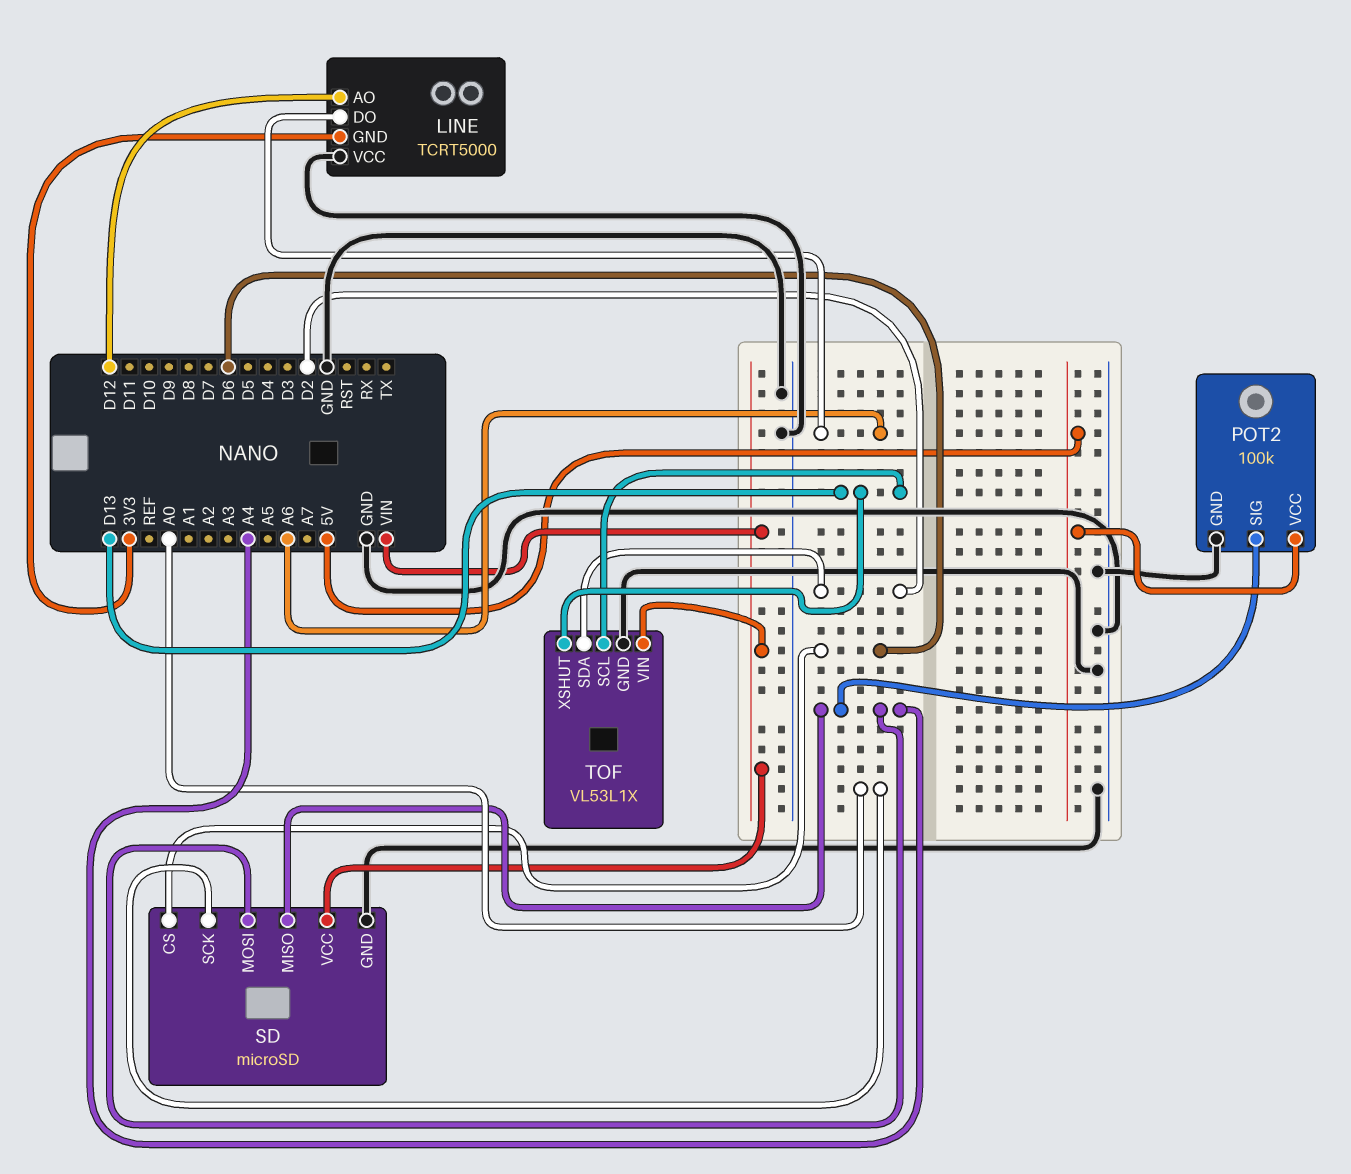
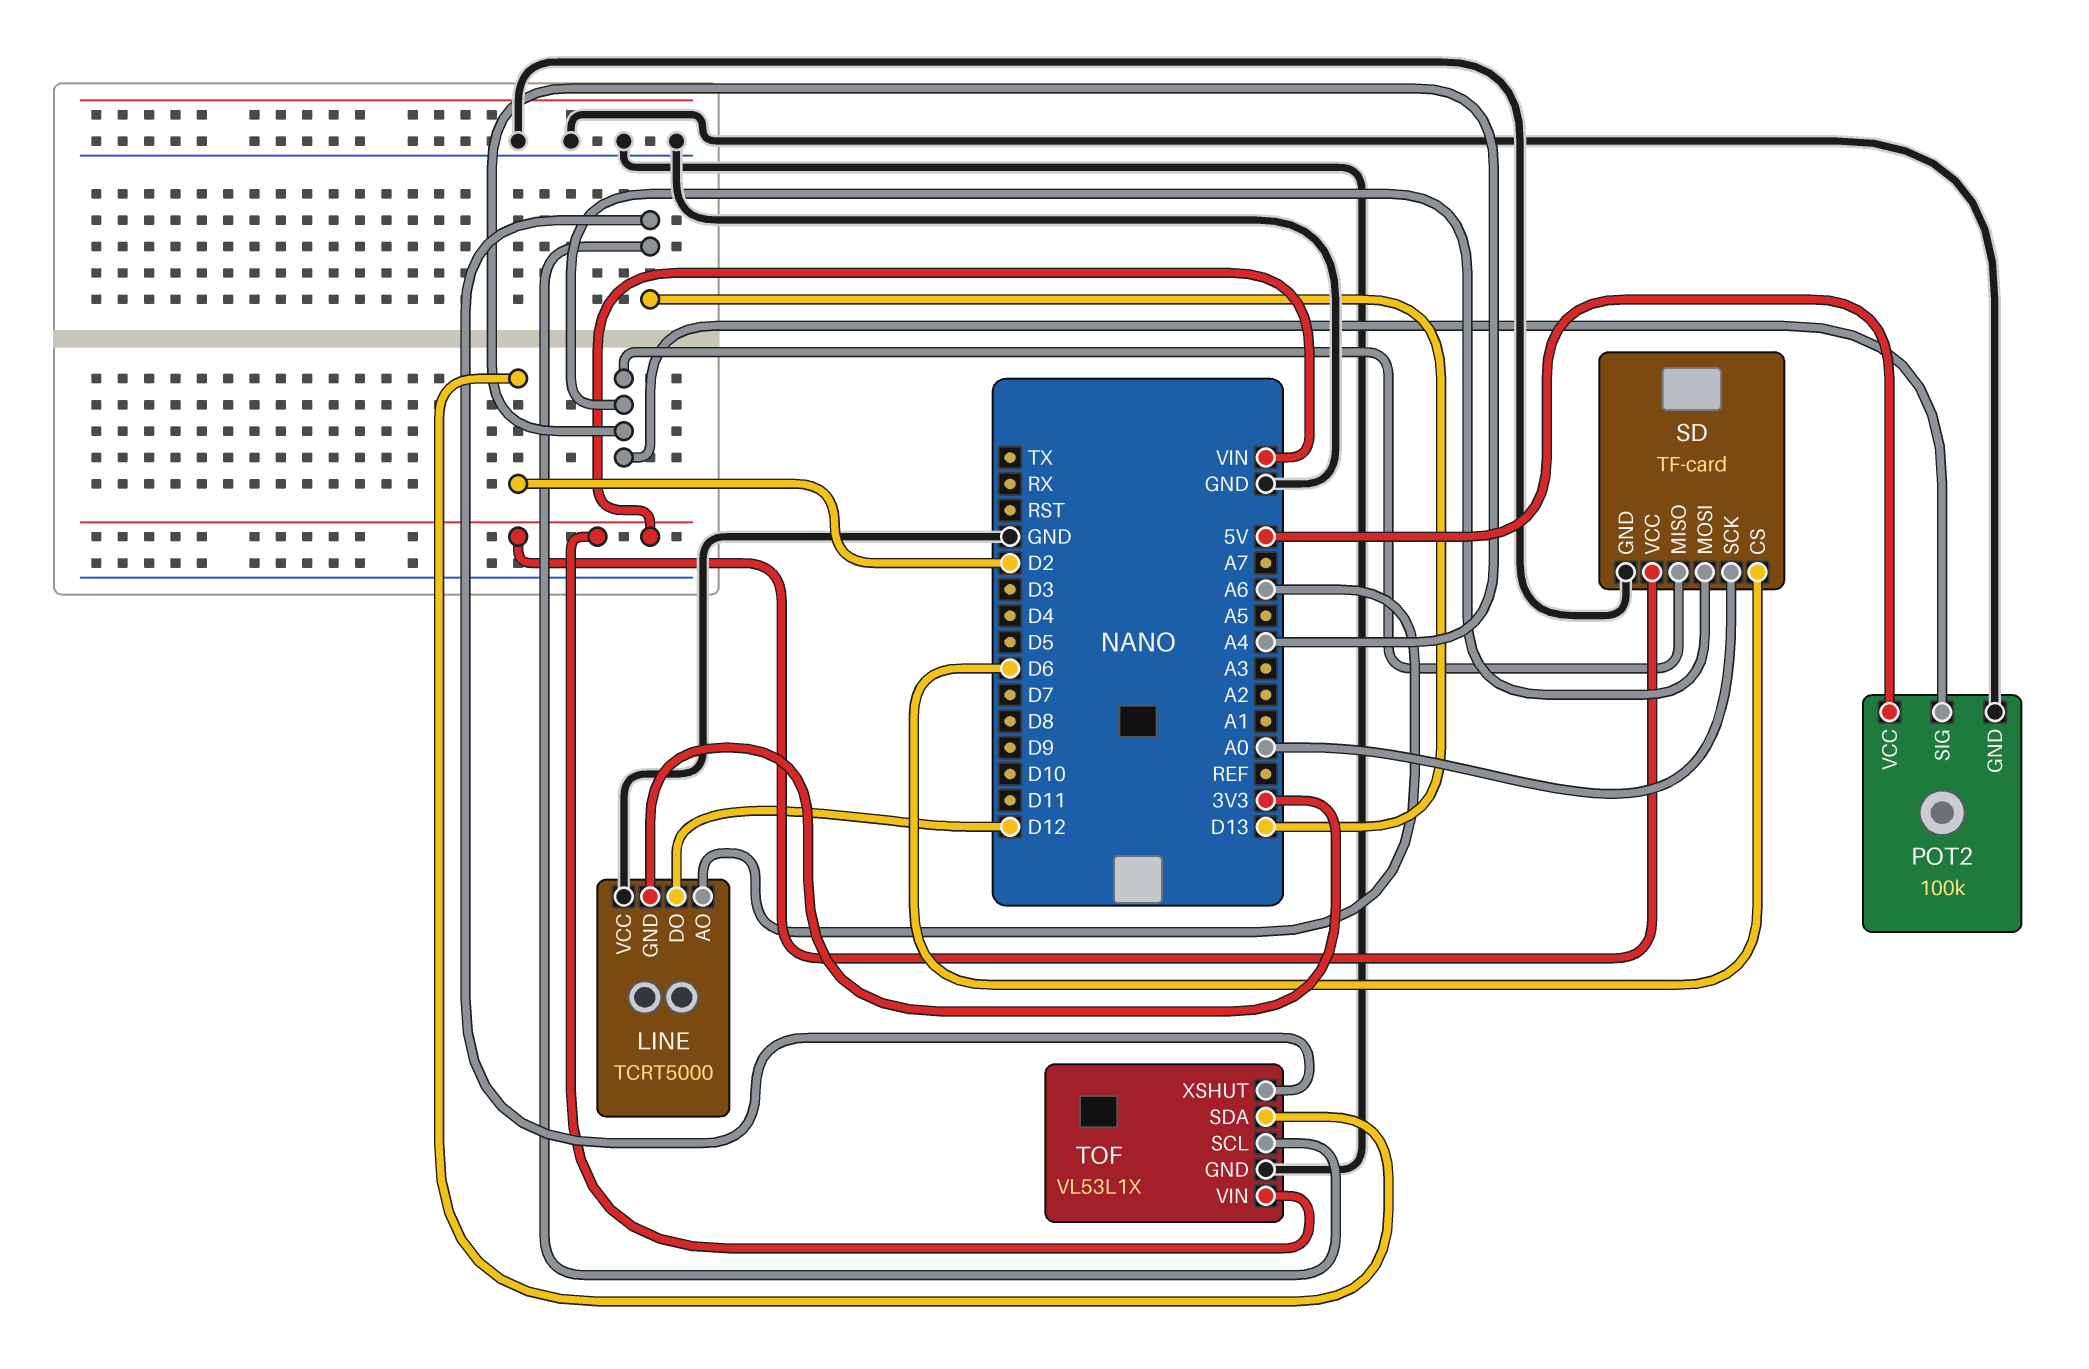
LINE pin AO: D12 -> A6
LINE pin DO: A6 -> D12
SD: microSD -> TF-card

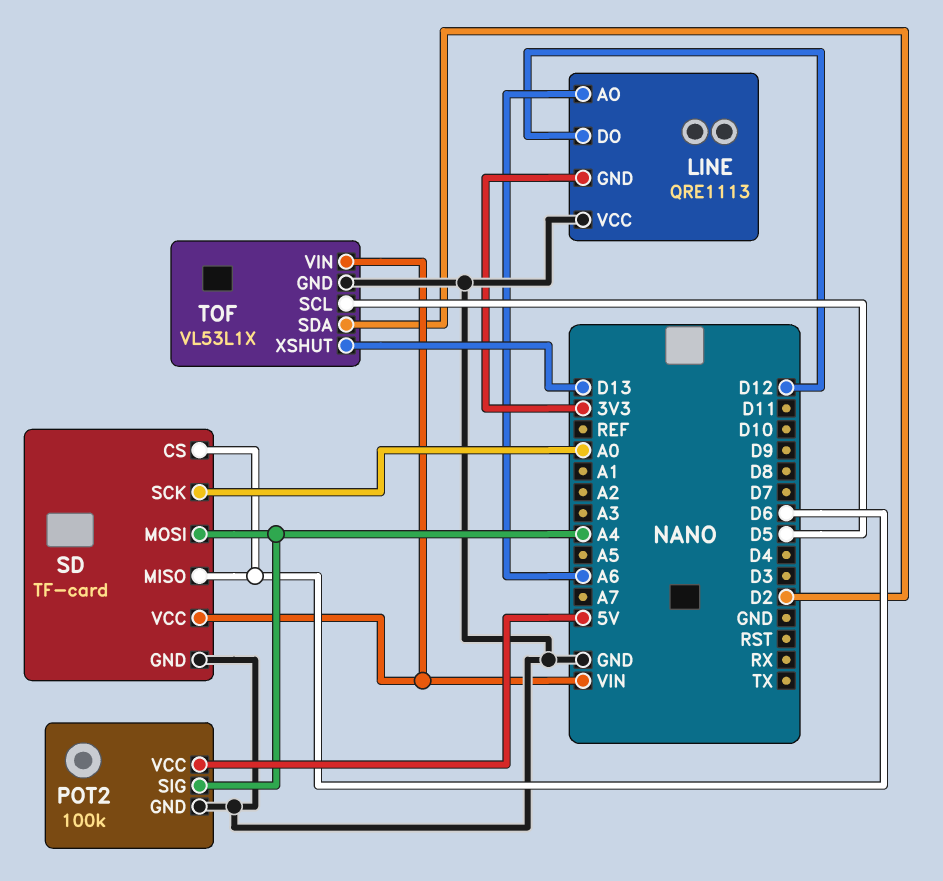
LINE: TCRT5000 -> QRE1113
SD pin MISO: A4 -> D6
TOF pin SCL: D13 -> D5

